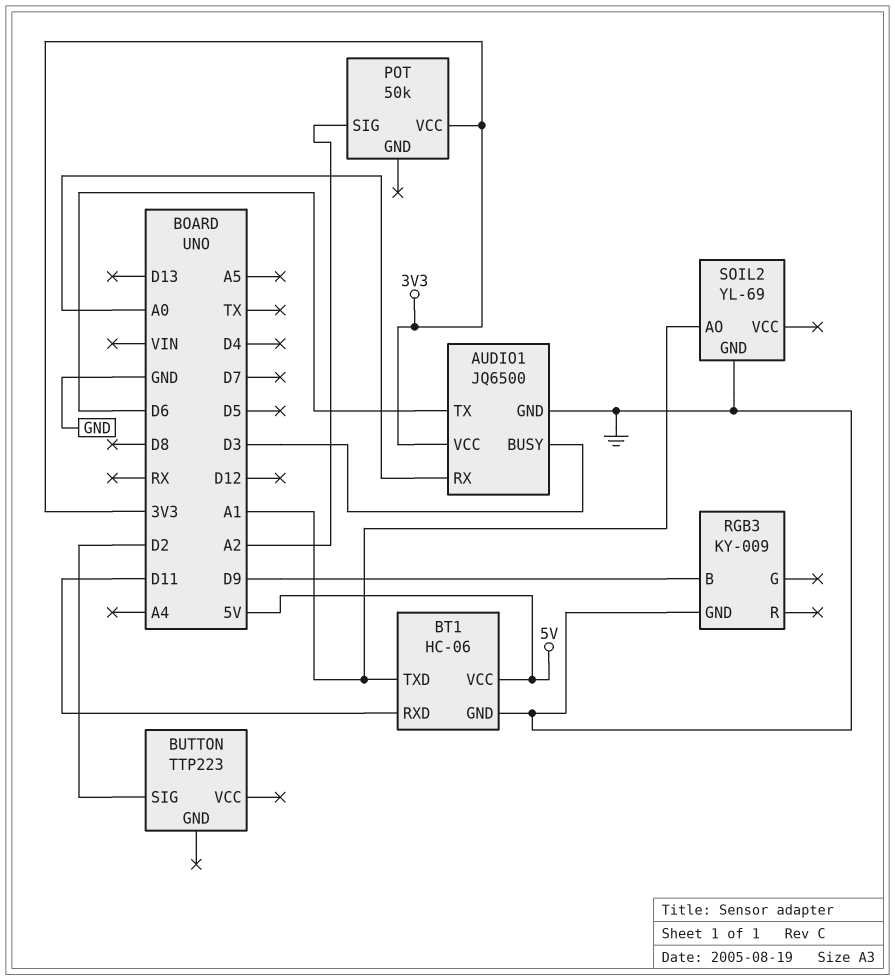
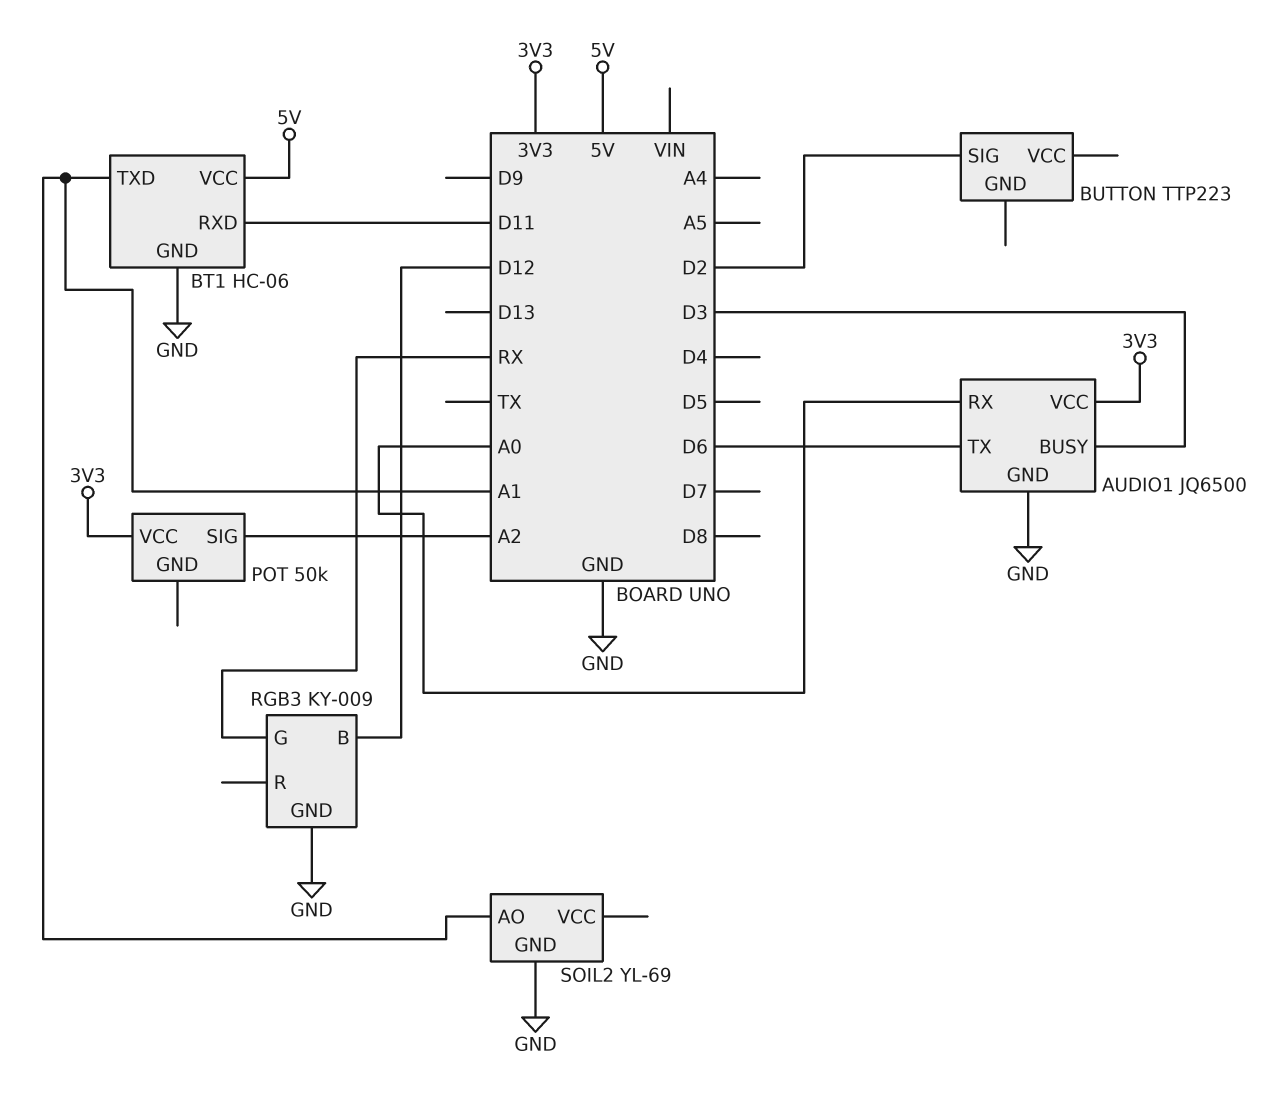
RGB3 pin B: D9 -> D12
RGB3 pin G: none -> RX

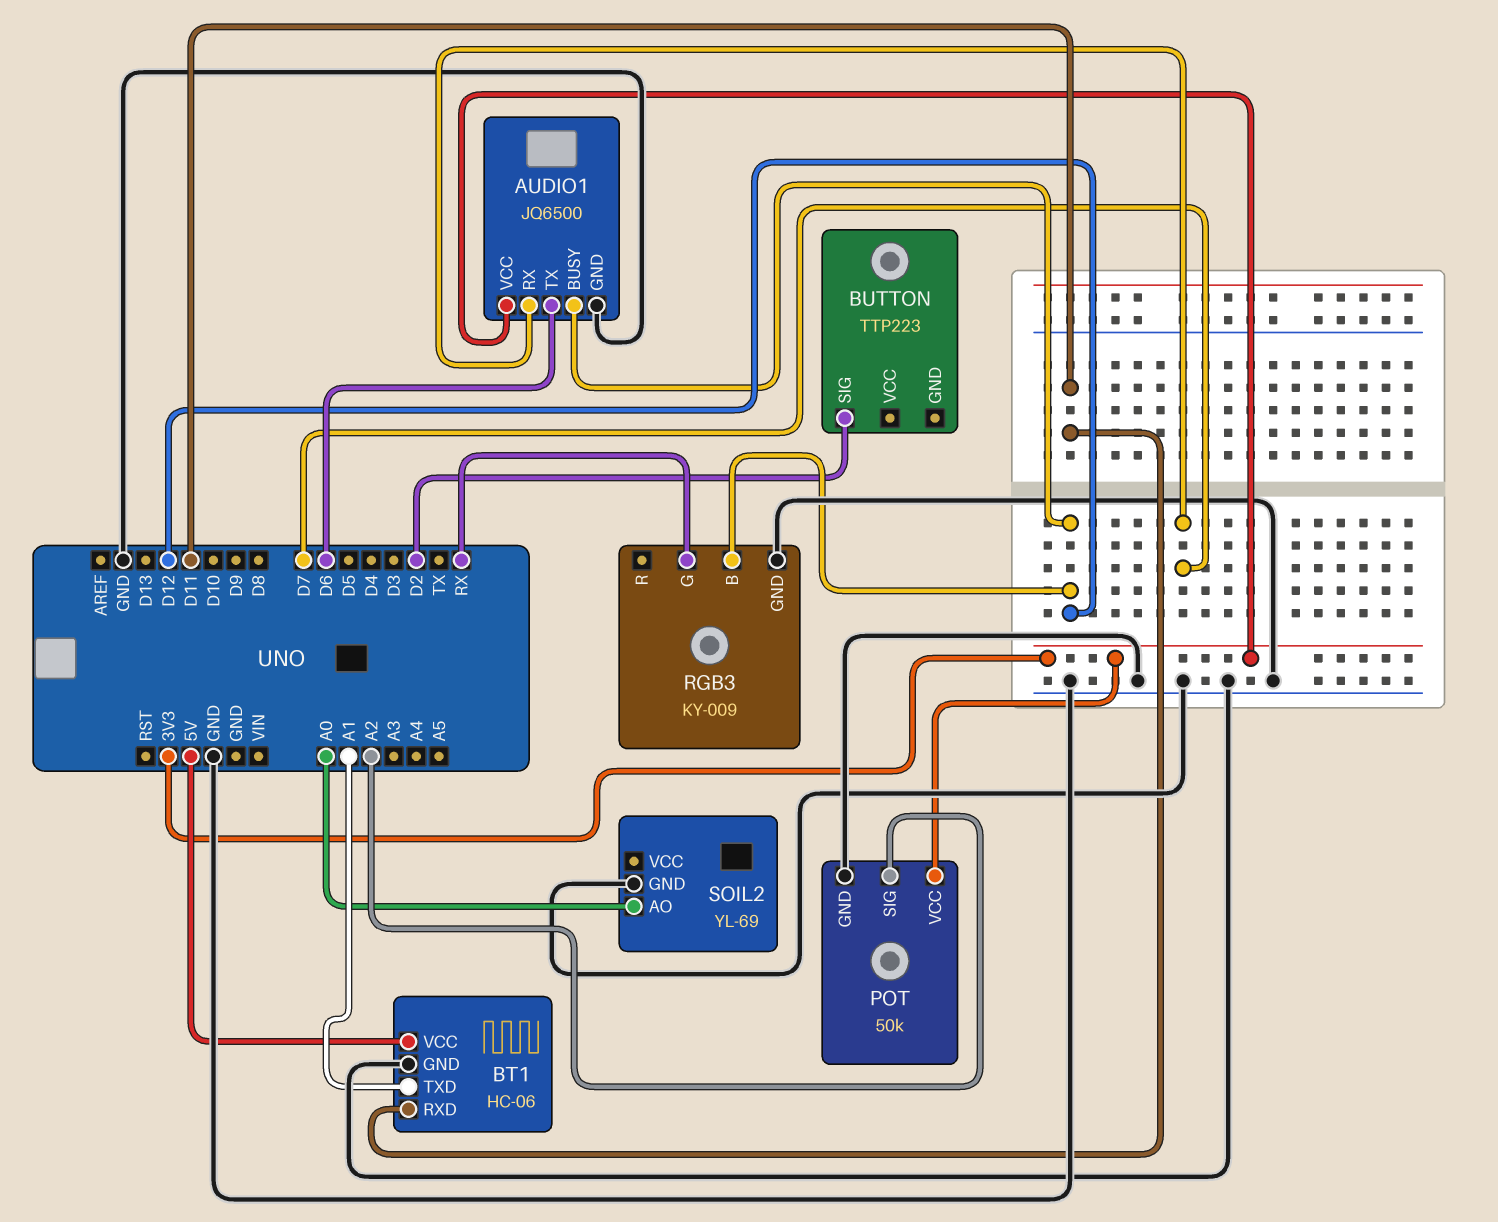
AUDIO1 pin BUSY: D3 -> D12
AUDIO1 pin RX: A0 -> D7
POT pin GND: none -> GND
SOIL2 pin AO: A1 -> A0

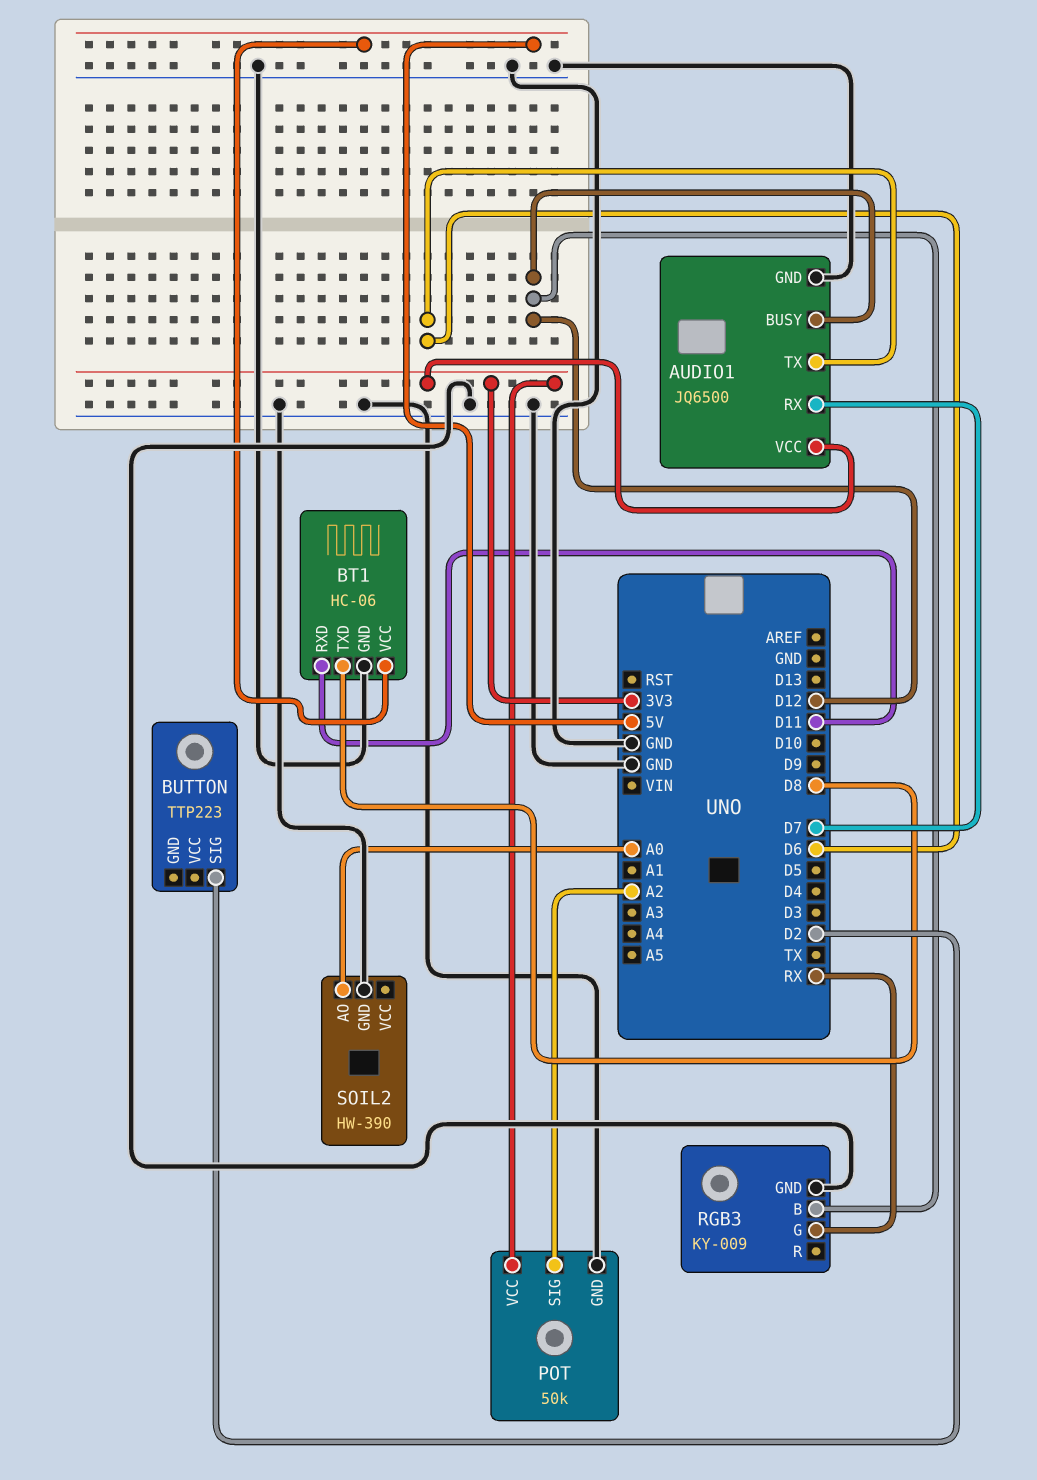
BT1 pin TXD: A1 -> D8
SOIL2: YL-69 -> HW-390

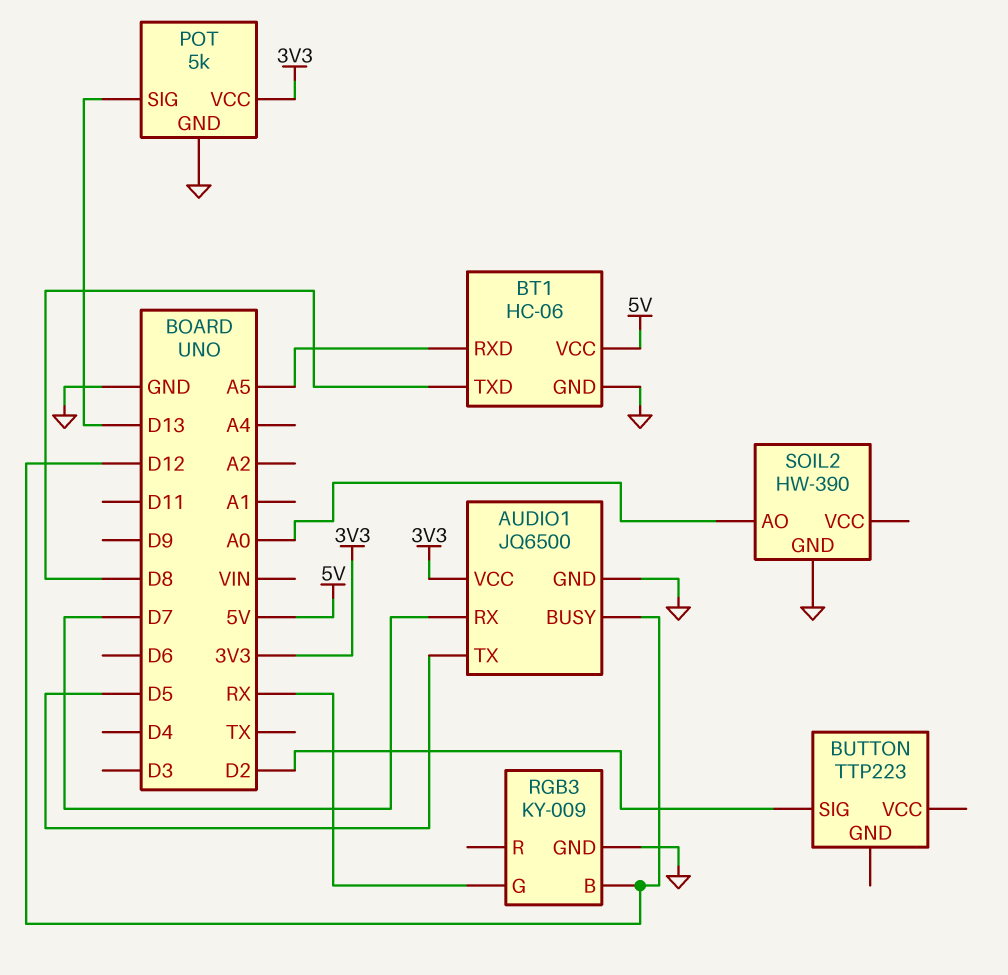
AUDIO1 pin TX: D6 -> D5
BT1 pin RXD: D11 -> A5
POT: 50k -> 5k
POT pin SIG: A2 -> D13

